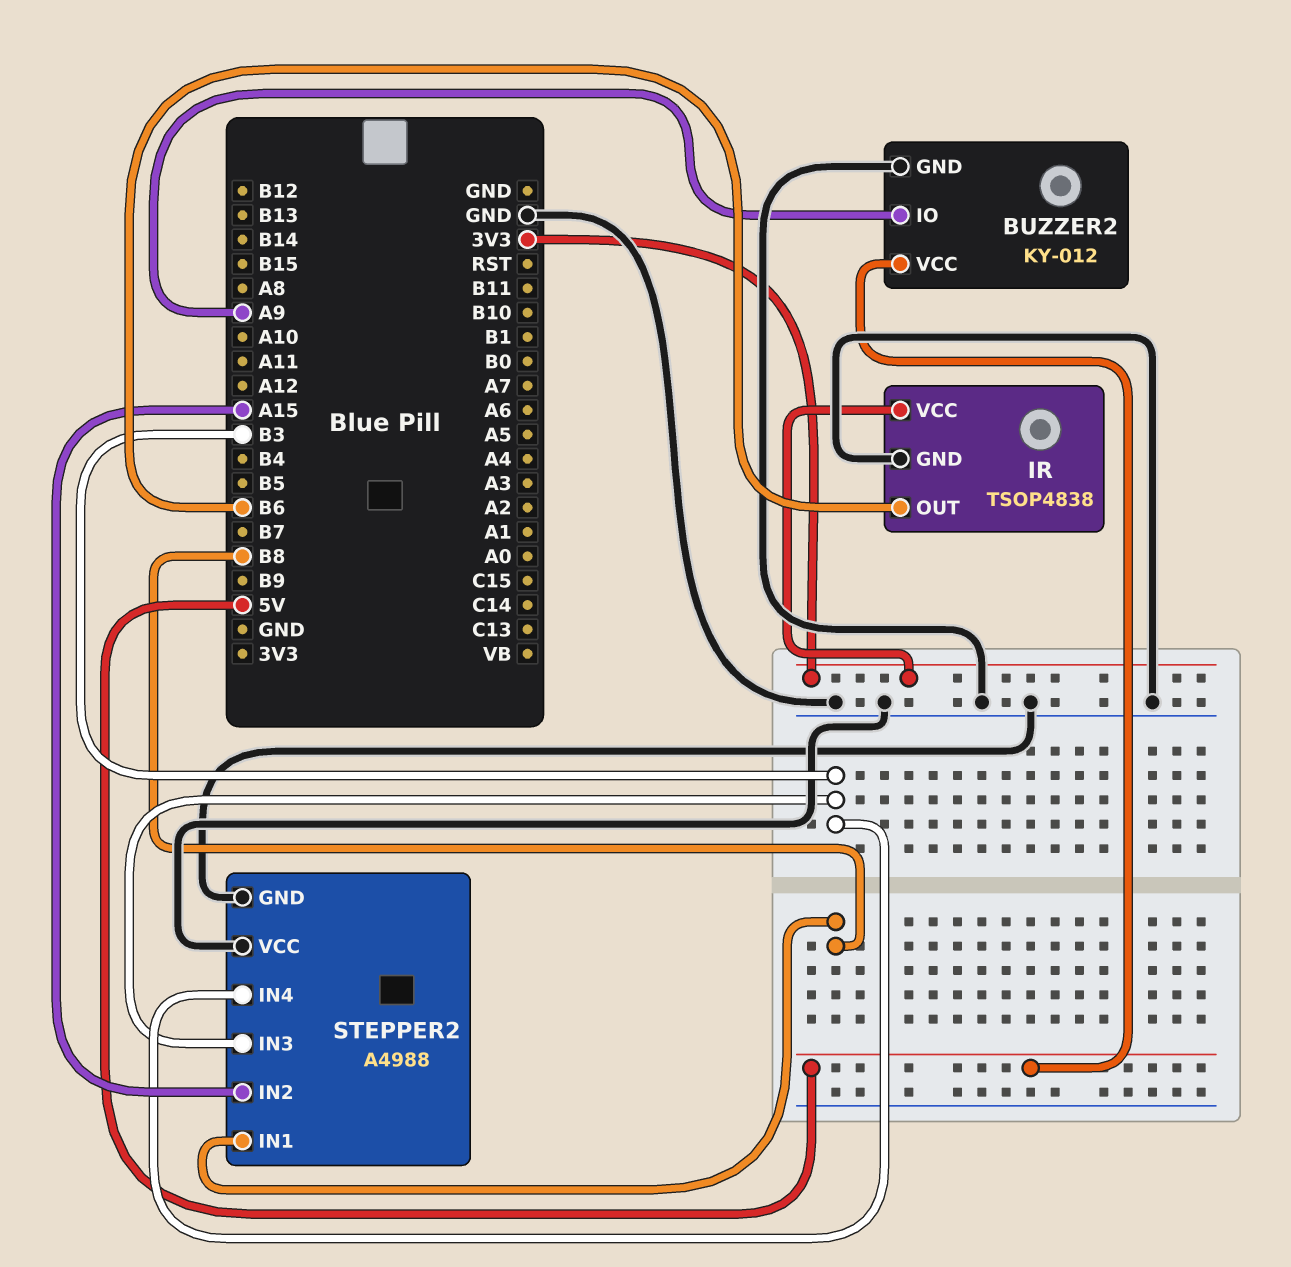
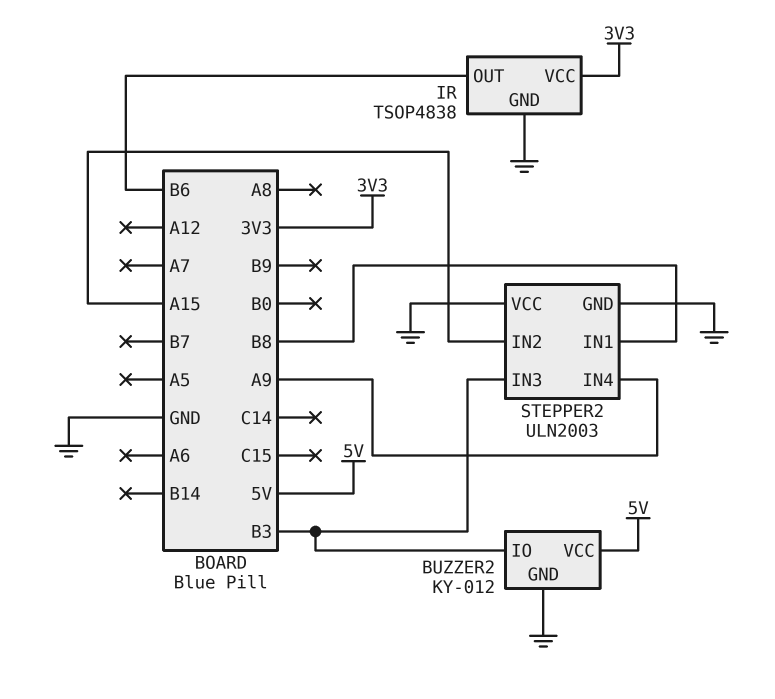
BUZZER2 pin IO: A9 -> B3
STEPPER2: A4988 -> ULN2003
STEPPER2 pin IN4: B3 -> A9

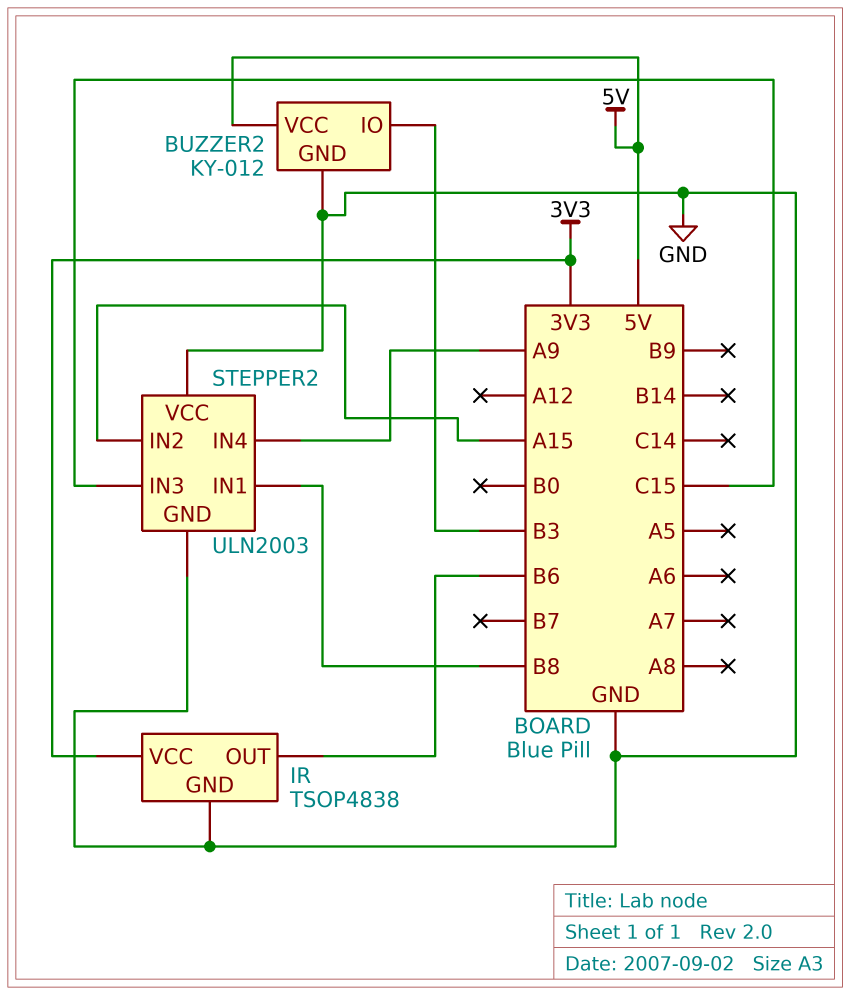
STEPPER2 pin IN3: B3 -> C15

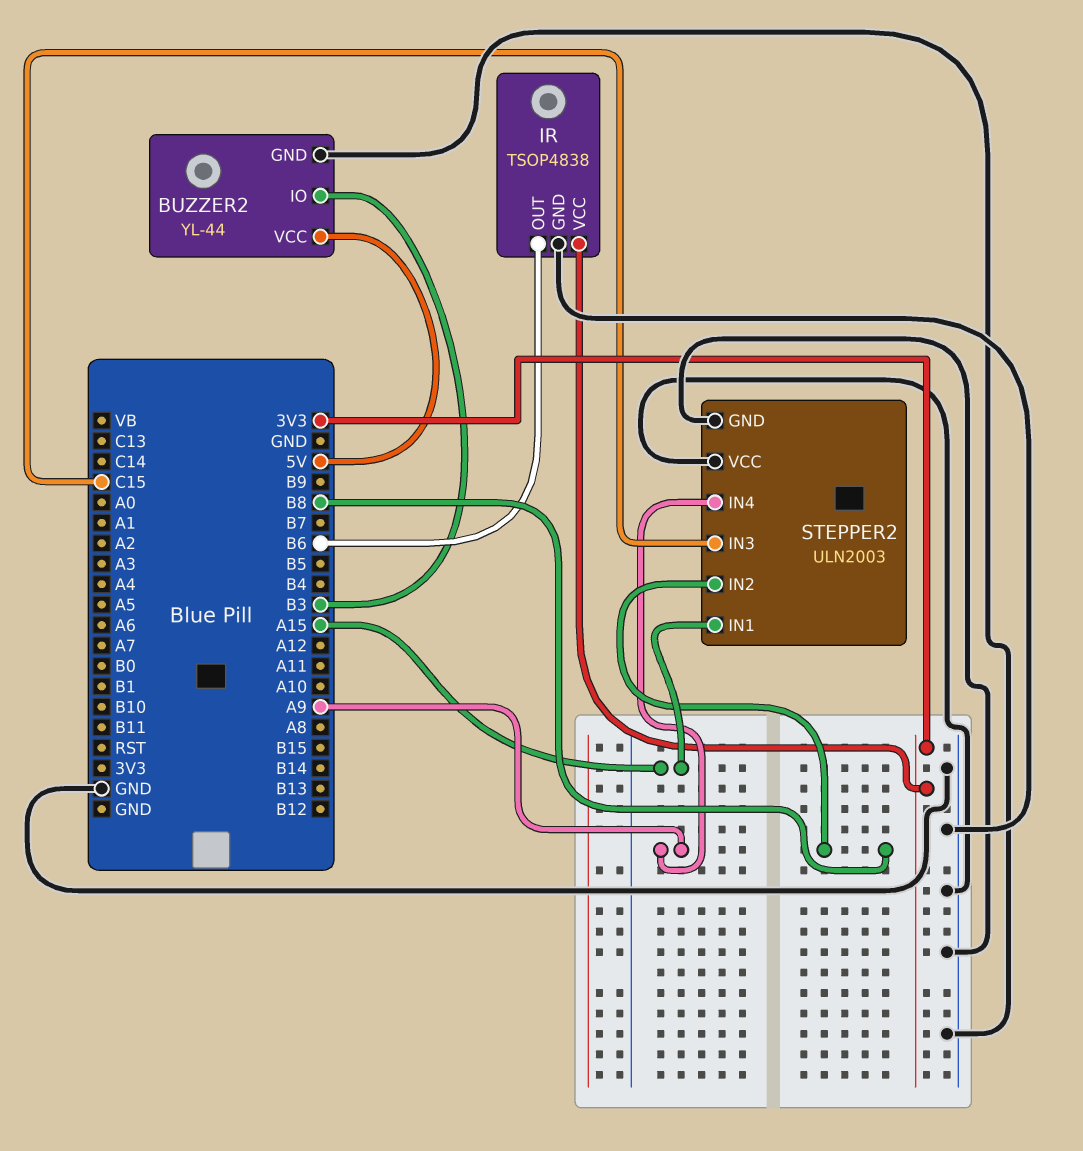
BUZZER2: KY-012 -> YL-44
STEPPER2 pin IN1: B8 -> A15
STEPPER2 pin IN2: A15 -> B8

